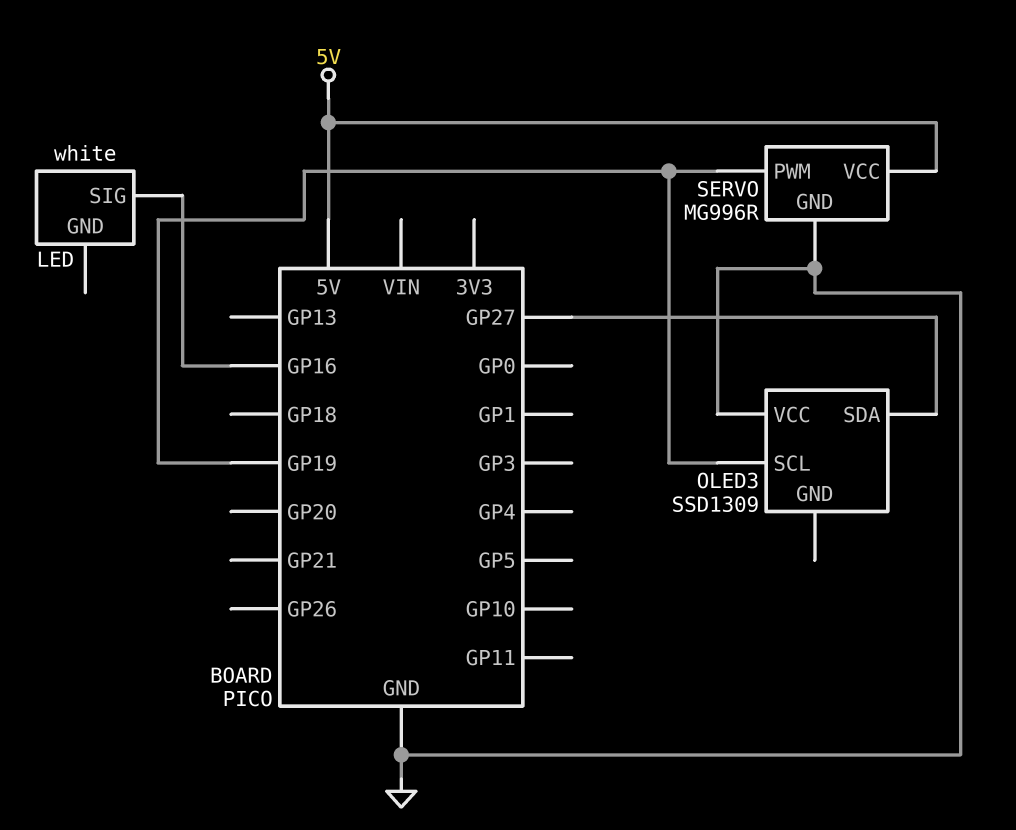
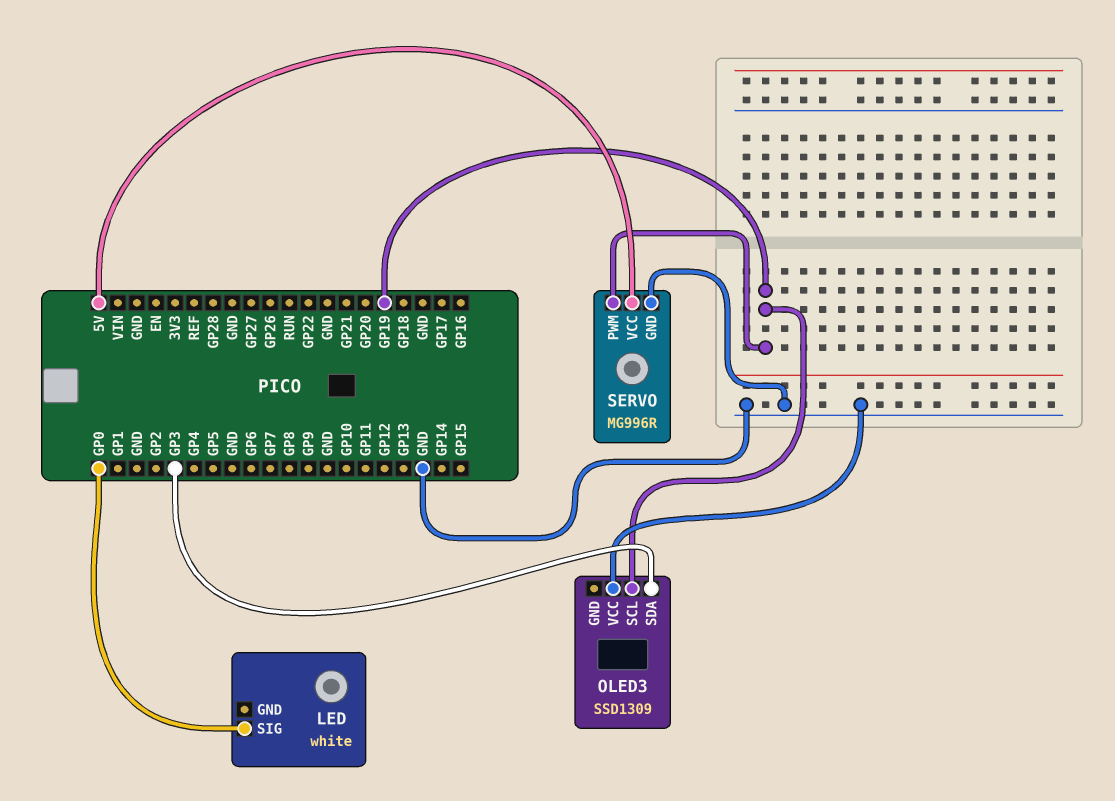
LED pin SIG: GP16 -> GP0
OLED3 pin SDA: GP27 -> GP3

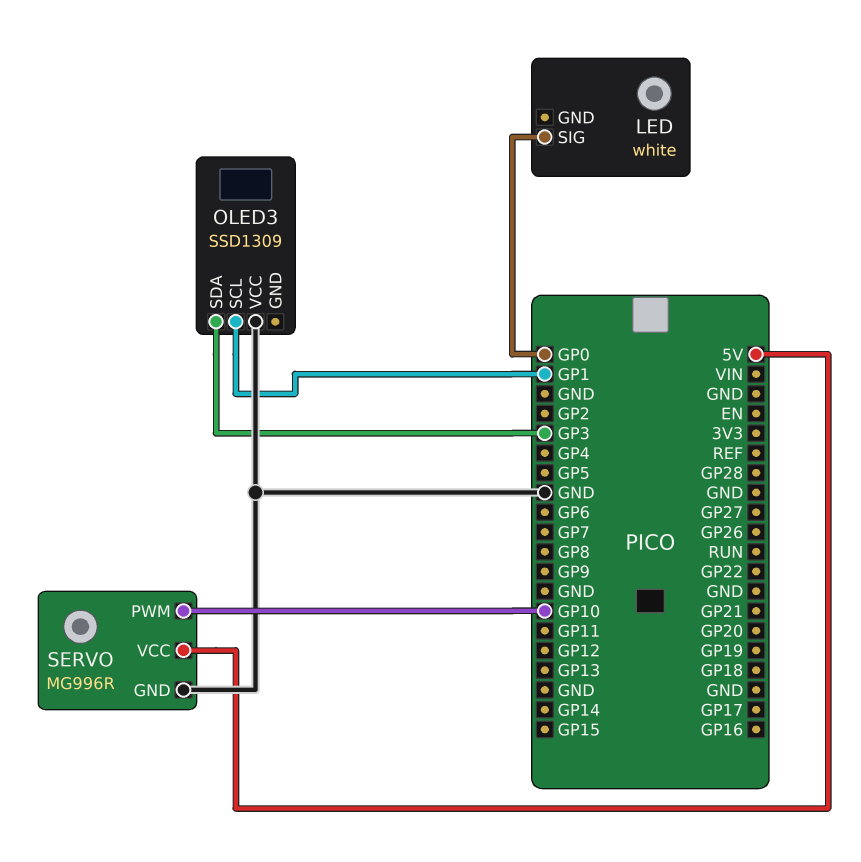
OLED3 pin SCL: GP19 -> GP1
SERVO pin PWM: GP19 -> GP10

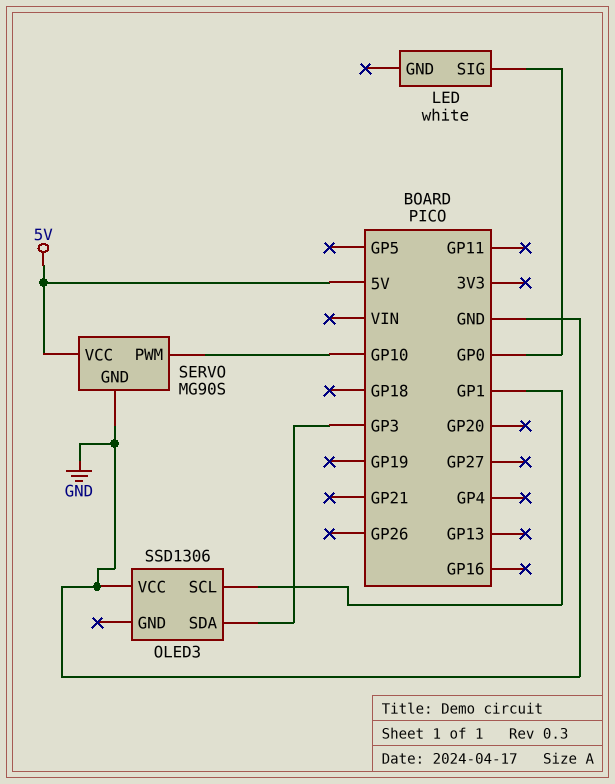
OLED3: SSD1309 -> SSD1306
SERVO: MG996R -> MG90S

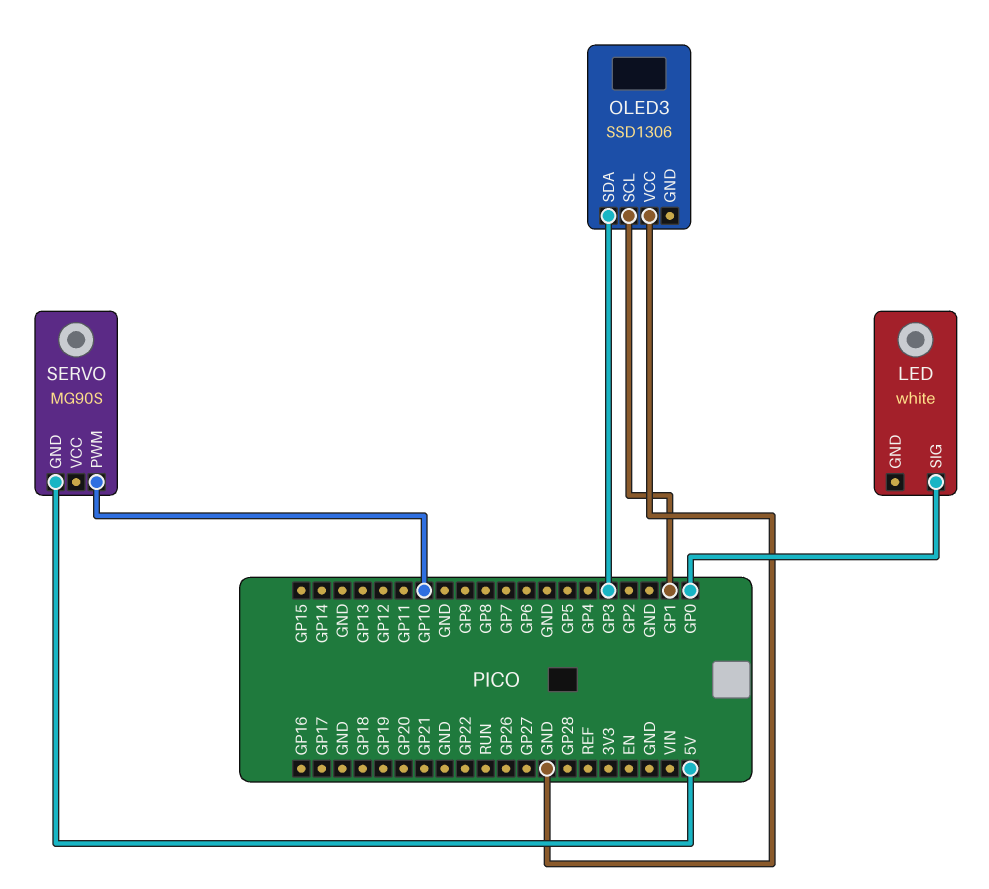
SERVO pin GND: GND -> 5V
SERVO pin VCC: 5V -> none

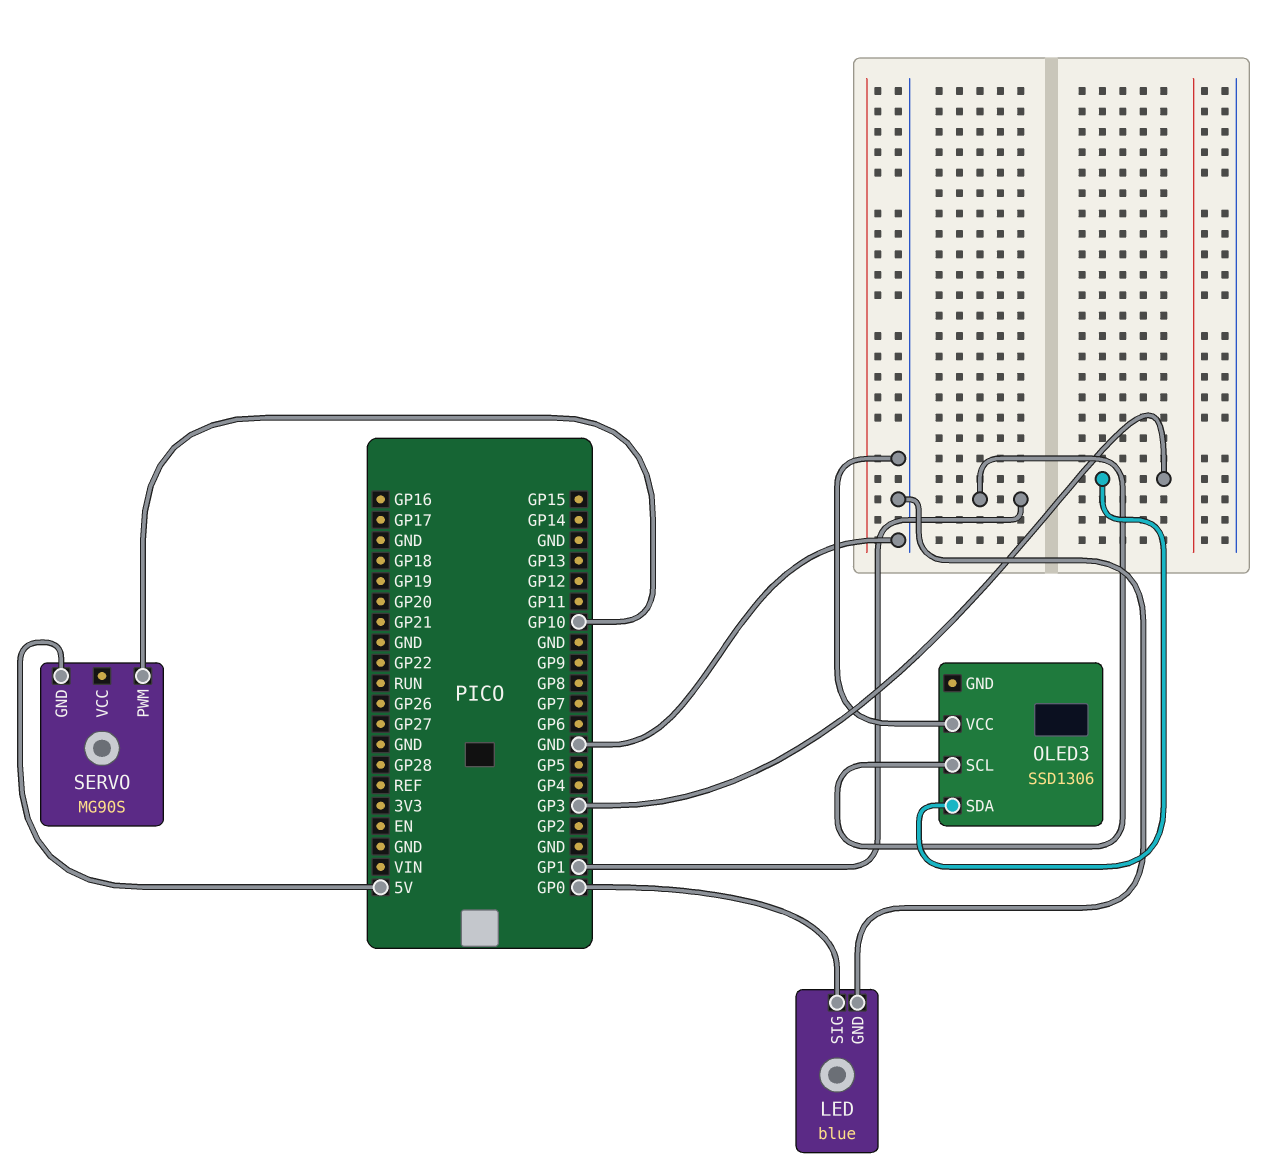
LED: white -> blue
LED pin GND: none -> GND

